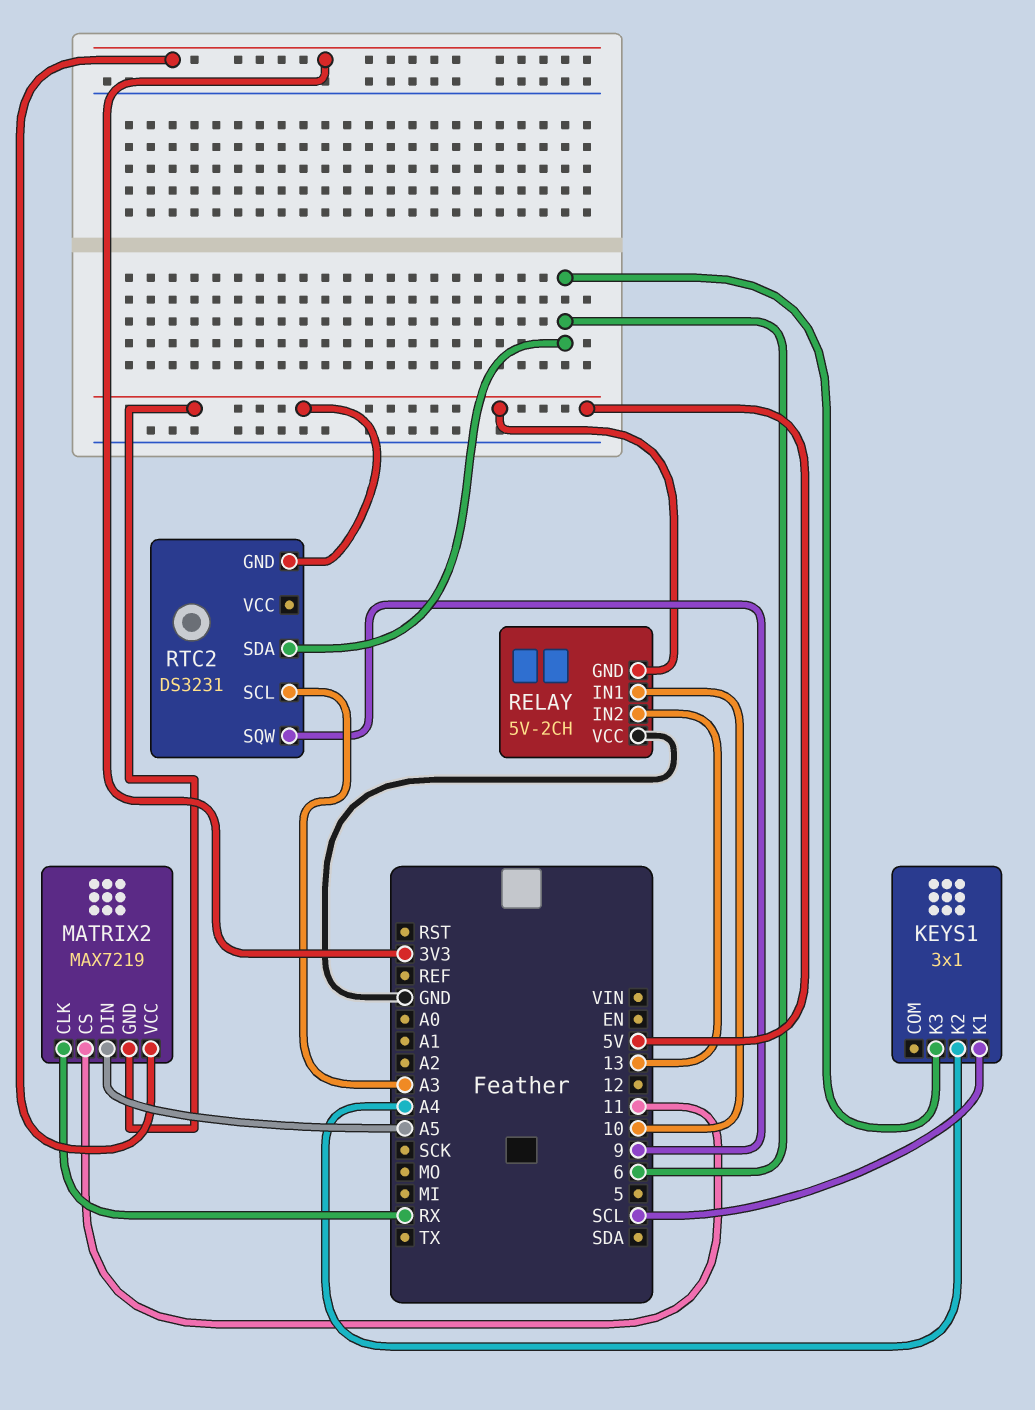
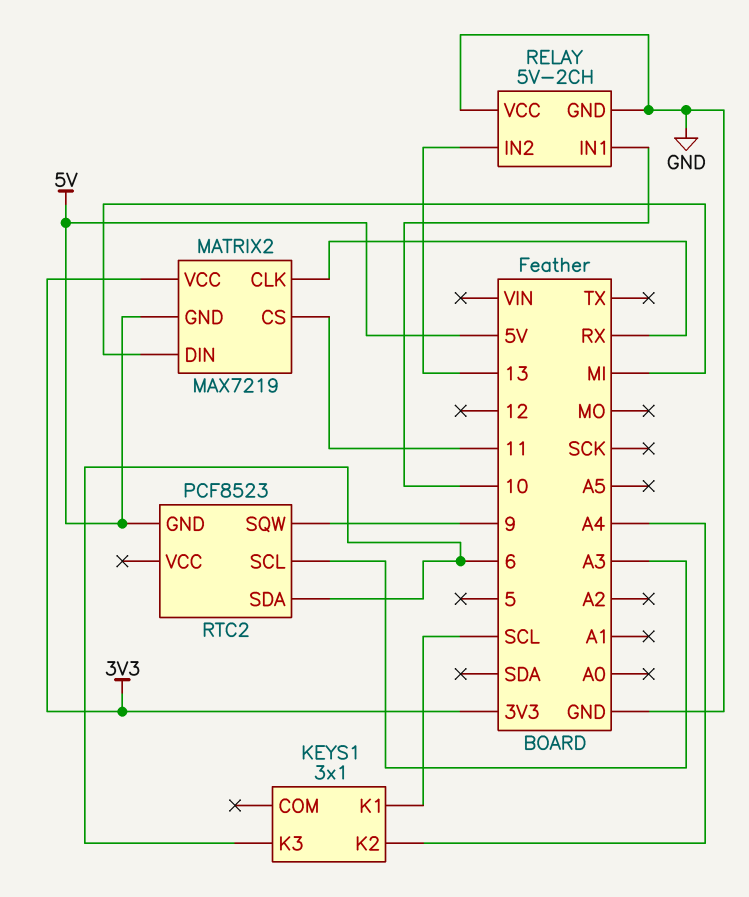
MATRIX2 pin DIN: A5 -> MI
RELAY pin GND: 5V -> GND
RTC2: DS3231 -> PCF8523

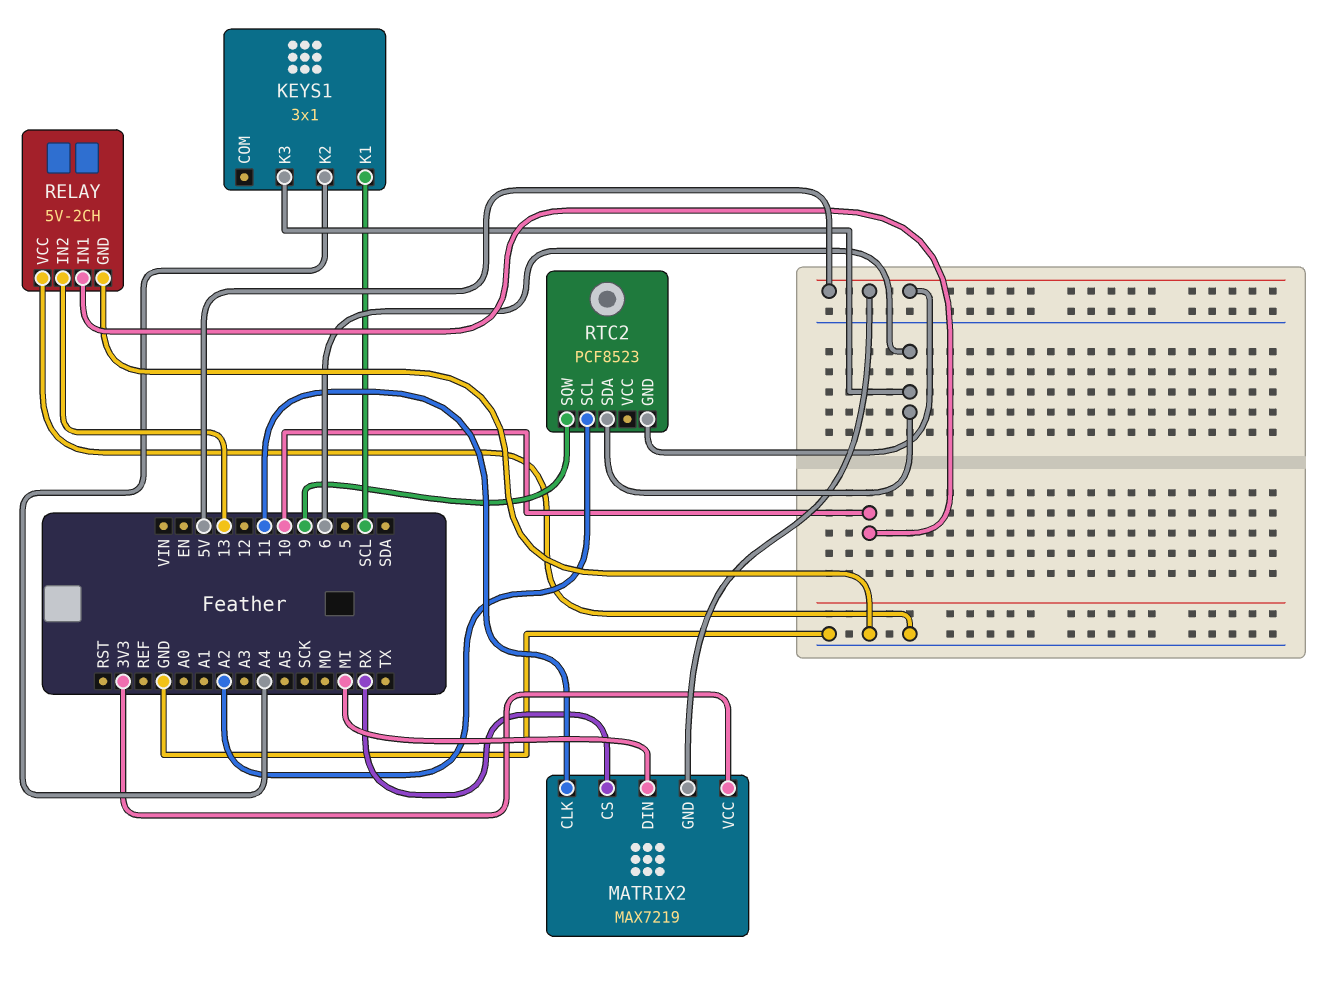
MATRIX2 pin CLK: RX -> 11
MATRIX2 pin CS: 11 -> RX
RTC2 pin SCL: A3 -> A2

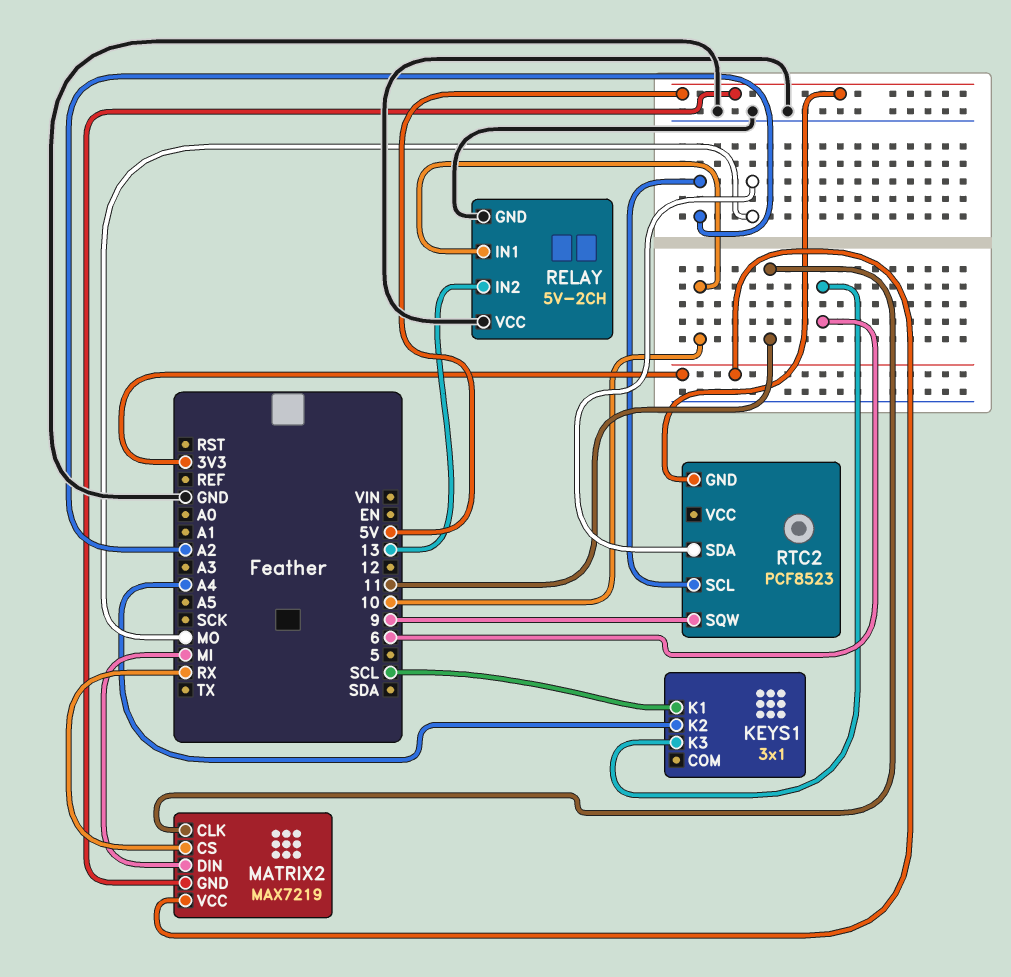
RTC2 pin SDA: 6 -> MO

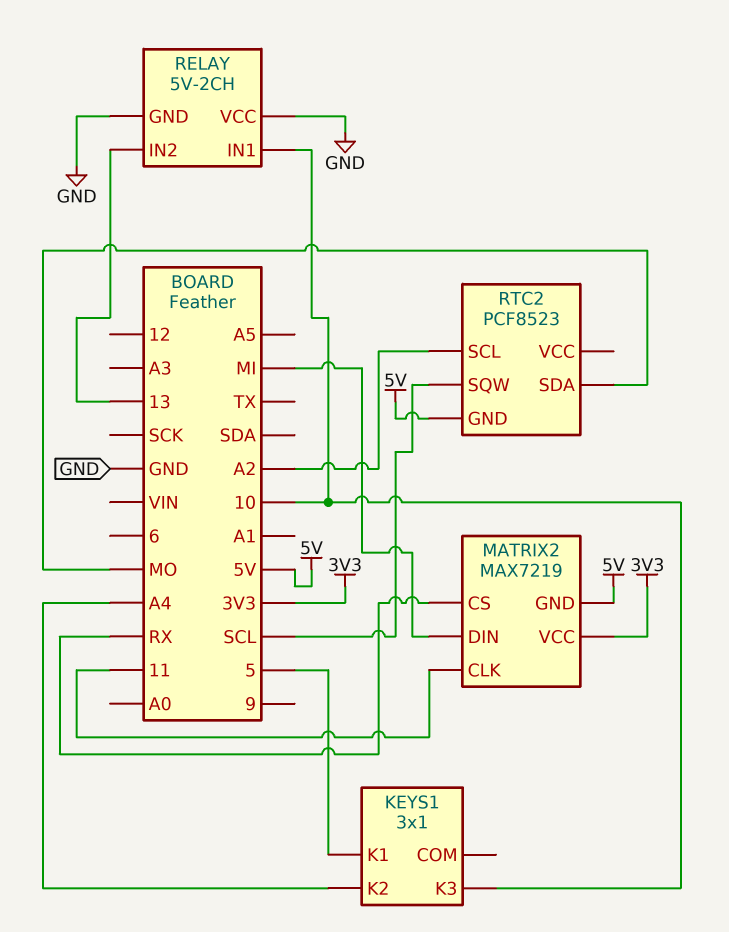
KEYS1 pin K1: SCL -> 5
KEYS1 pin K3: 6 -> 10
RTC2 pin SQW: 9 -> SCL

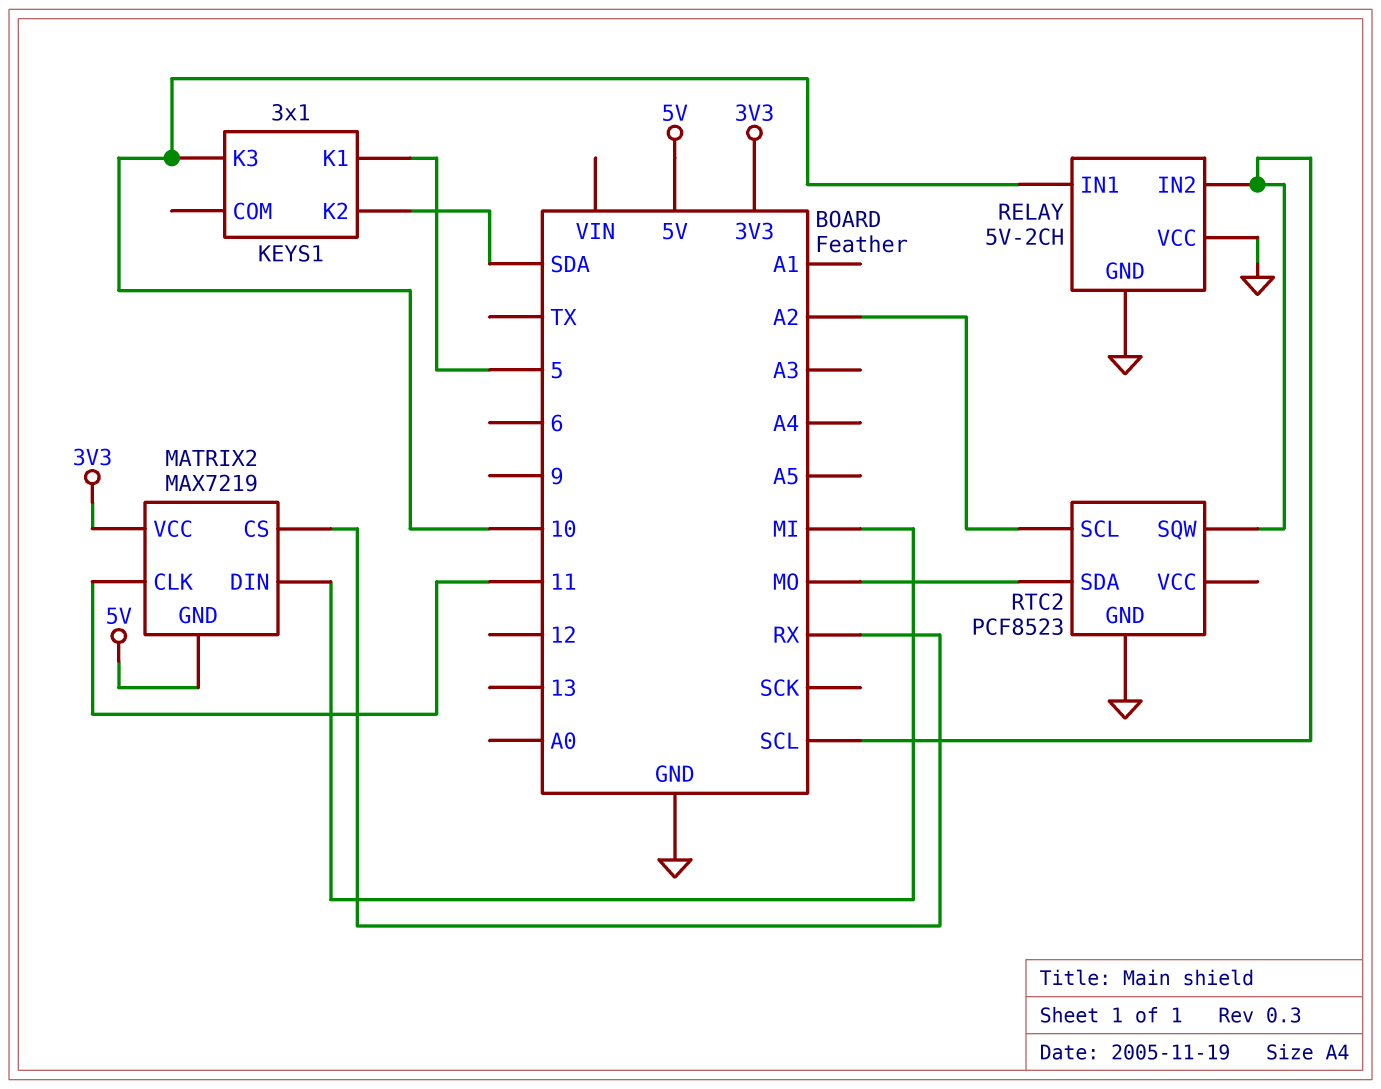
KEYS1 pin K2: A4 -> SDA
RELAY pin IN2: 13 -> SCL
RTC2 pin GND: 5V -> GND

